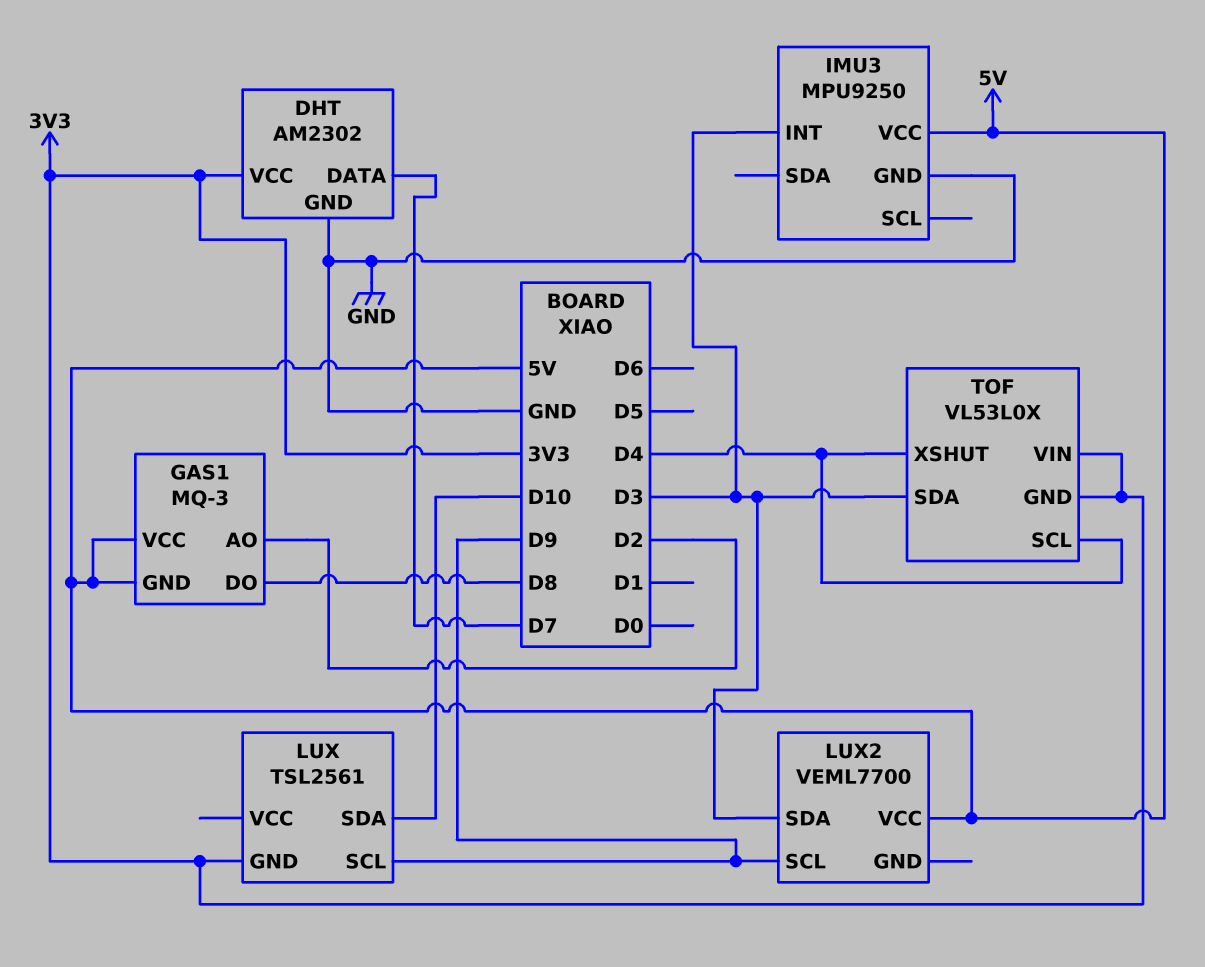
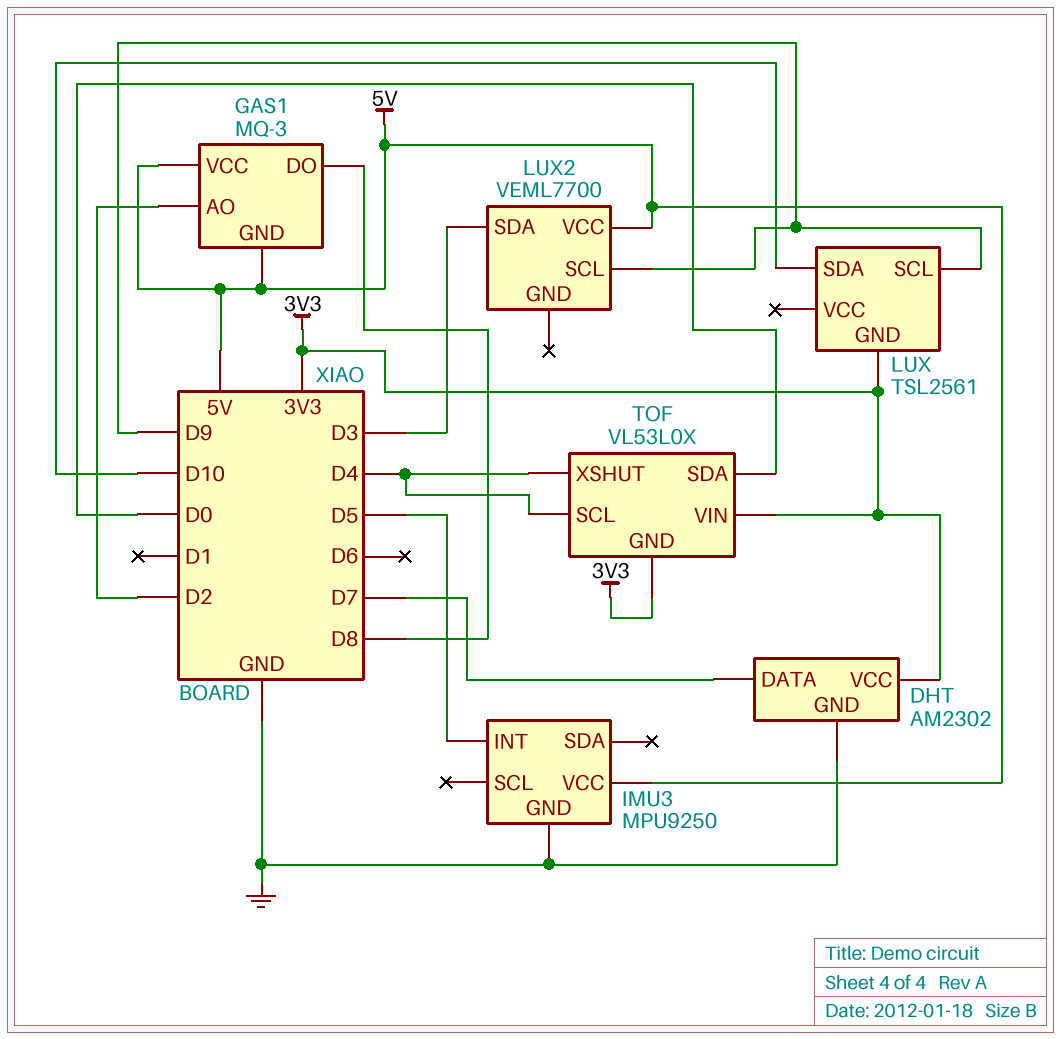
IMU3 pin INT: D3 -> D5
TOF pin SDA: D3 -> D0

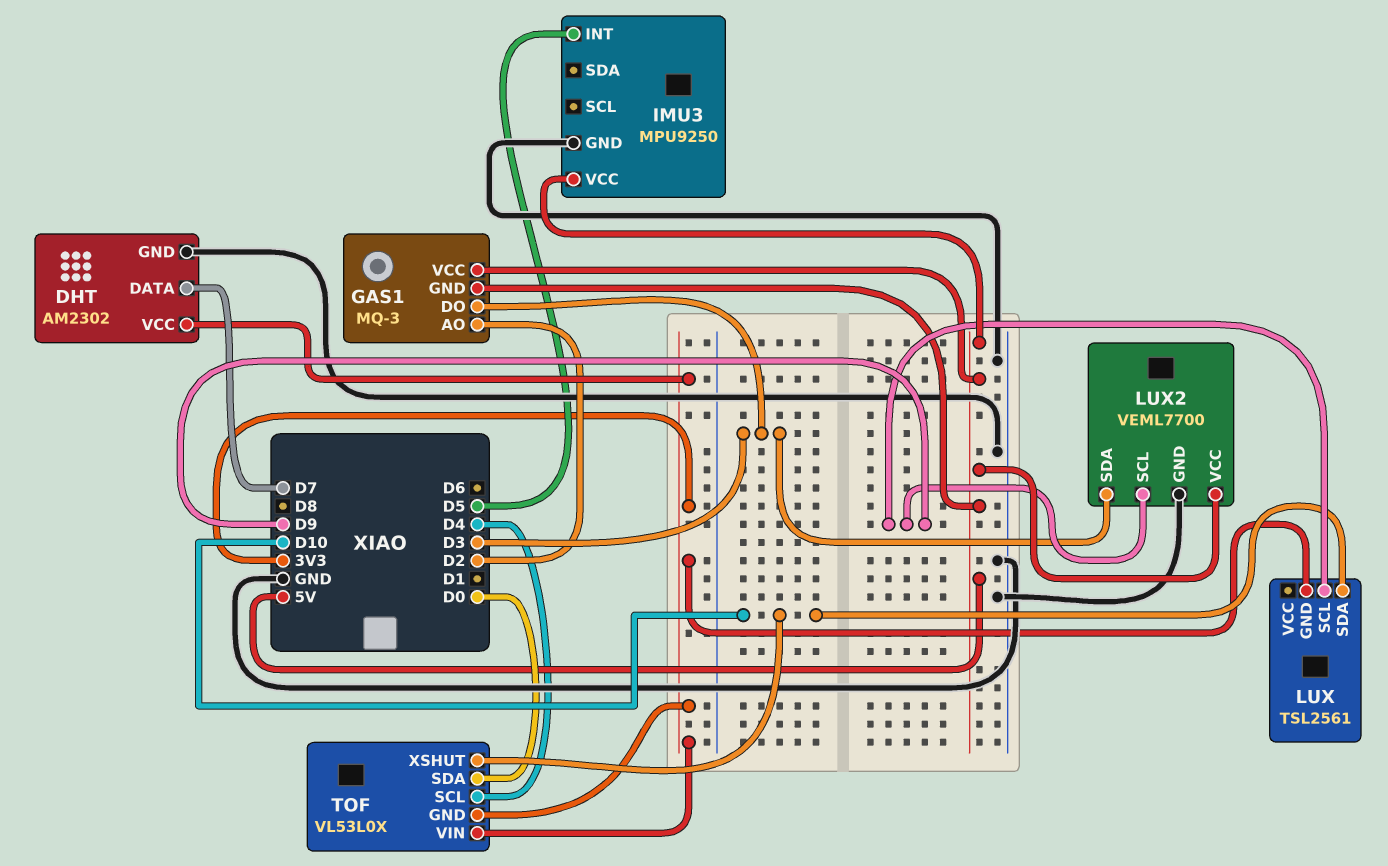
GAS1 pin DO: D8 -> D3
LUX2 pin GND: none -> GND
TOF pin XSHUT: D4 -> D10

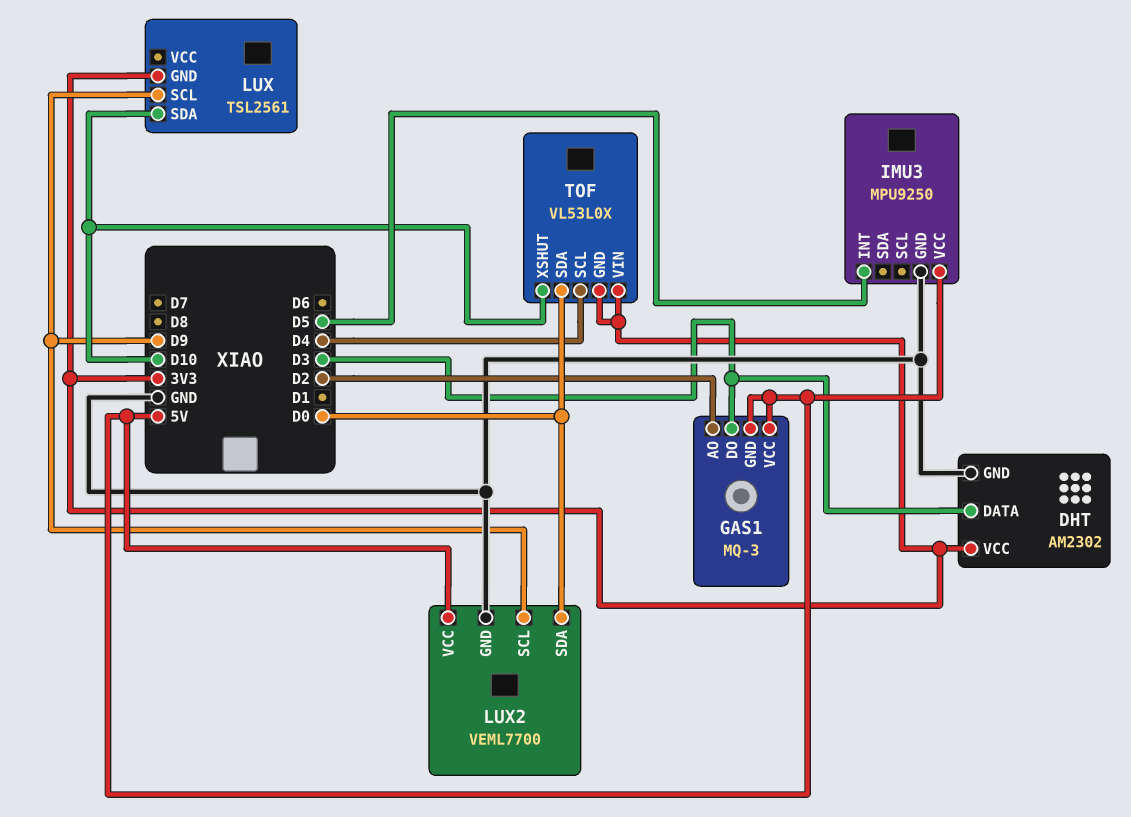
DHT pin DATA: D7 -> D3
LUX2 pin SDA: D3 -> D0

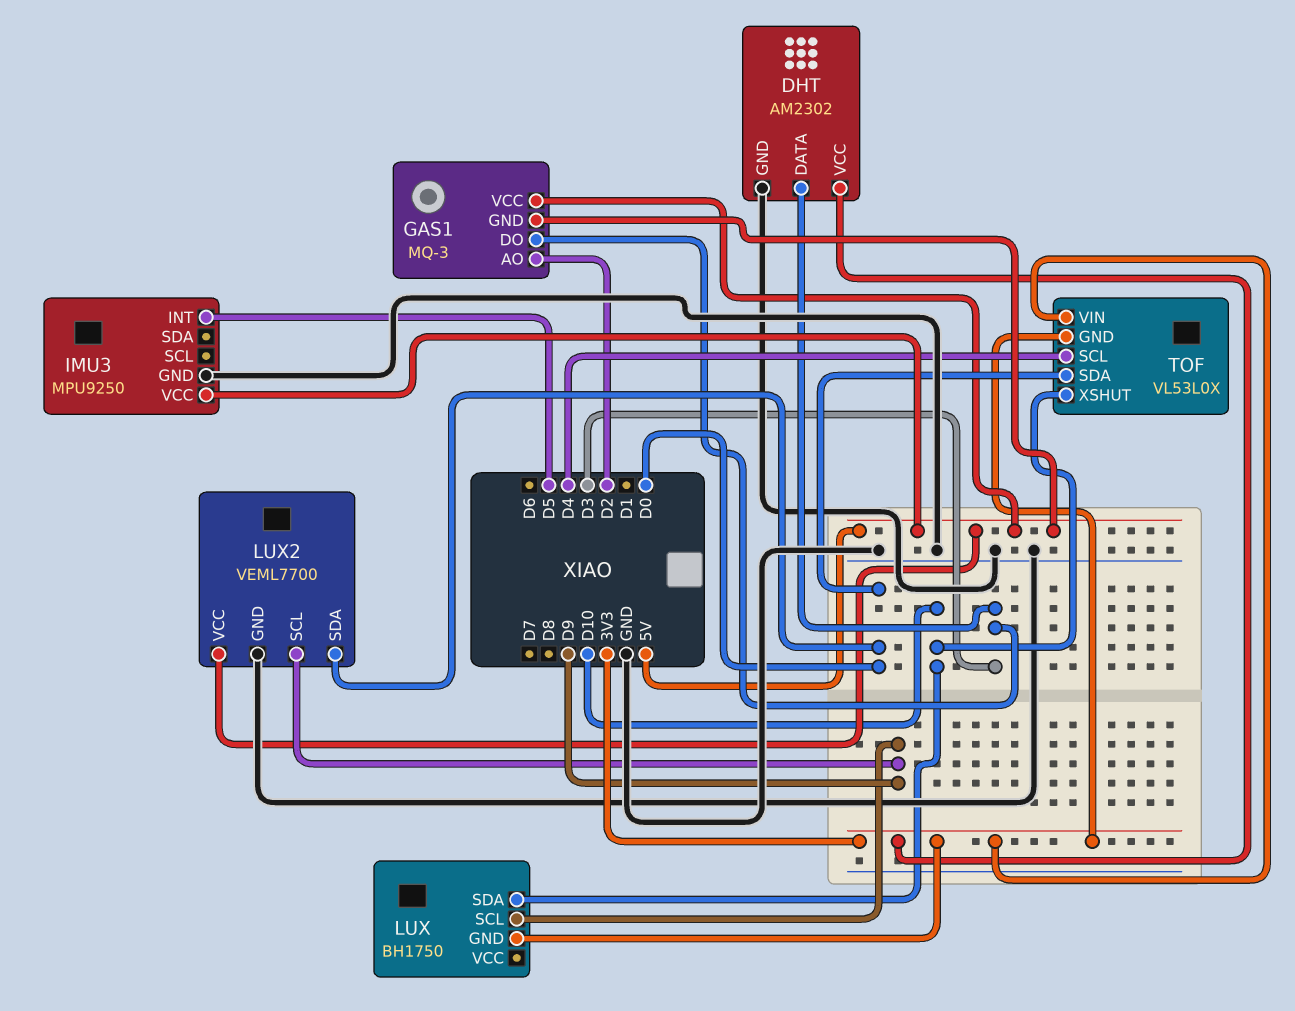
LUX: TSL2561 -> BH1750

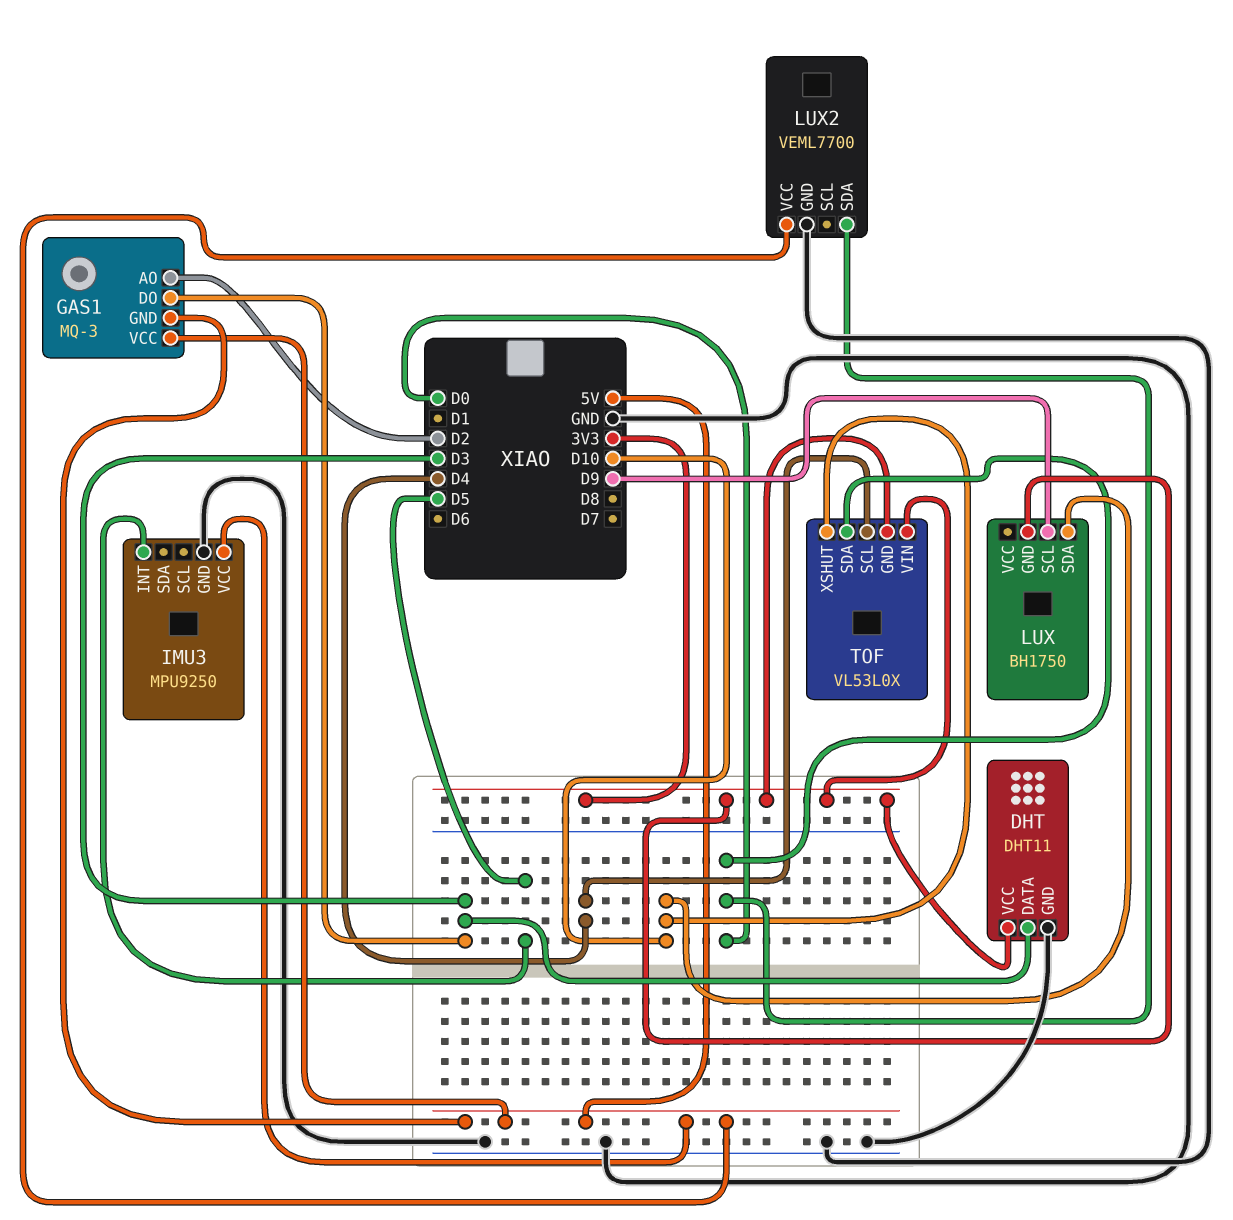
DHT: AM2302 -> DHT11
LUX2 pin SCL: D9 -> none

